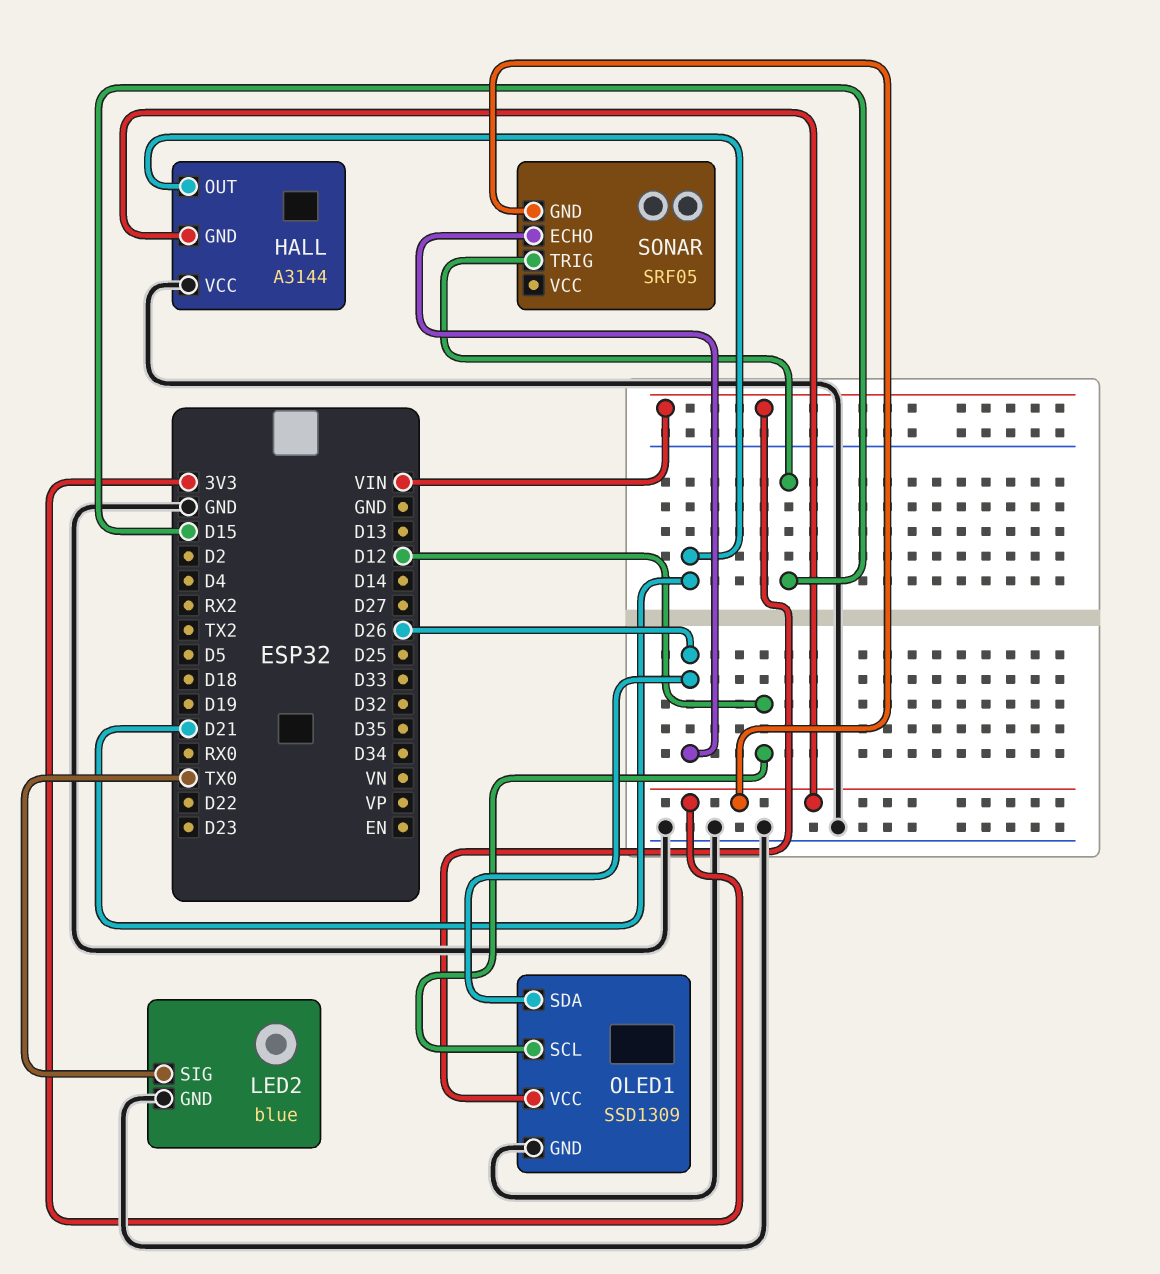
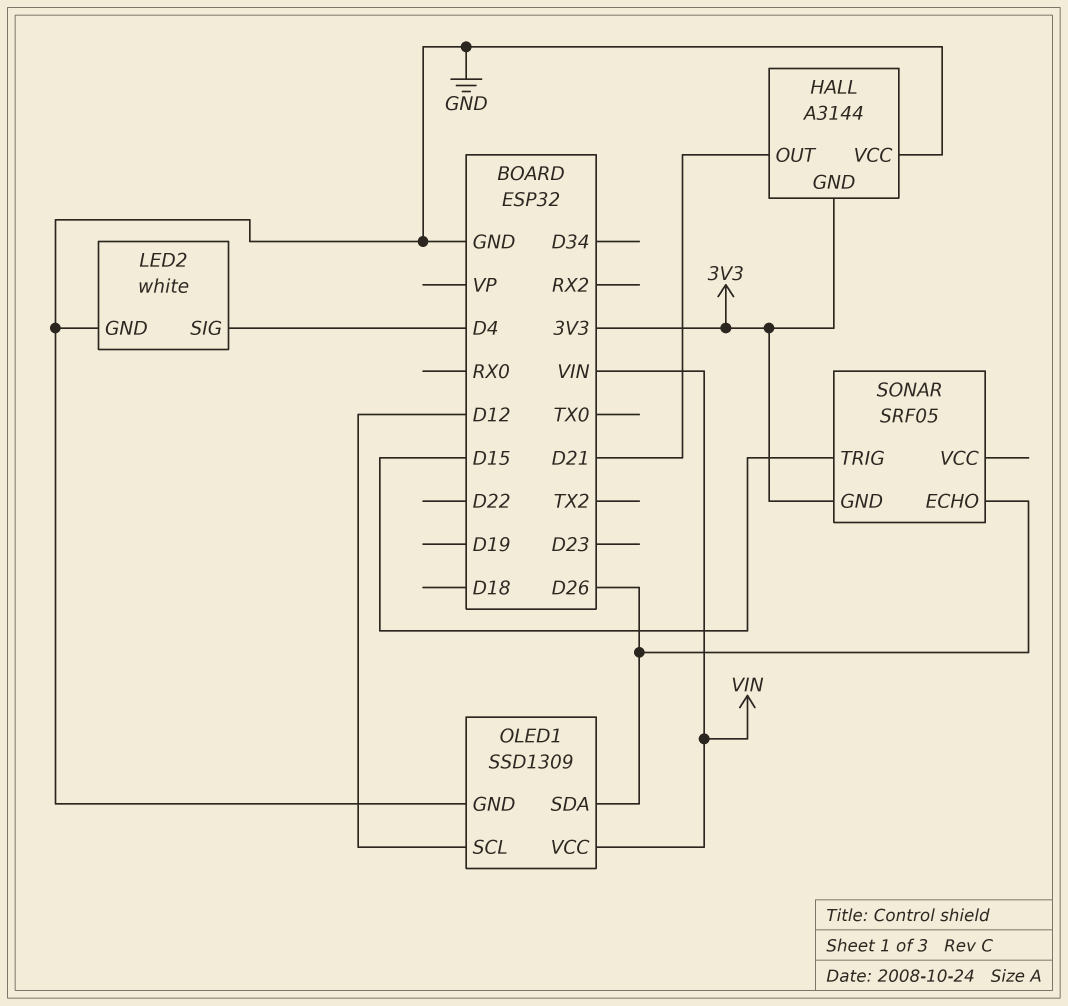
LED2: blue -> white
LED2 pin SIG: TX0 -> D4

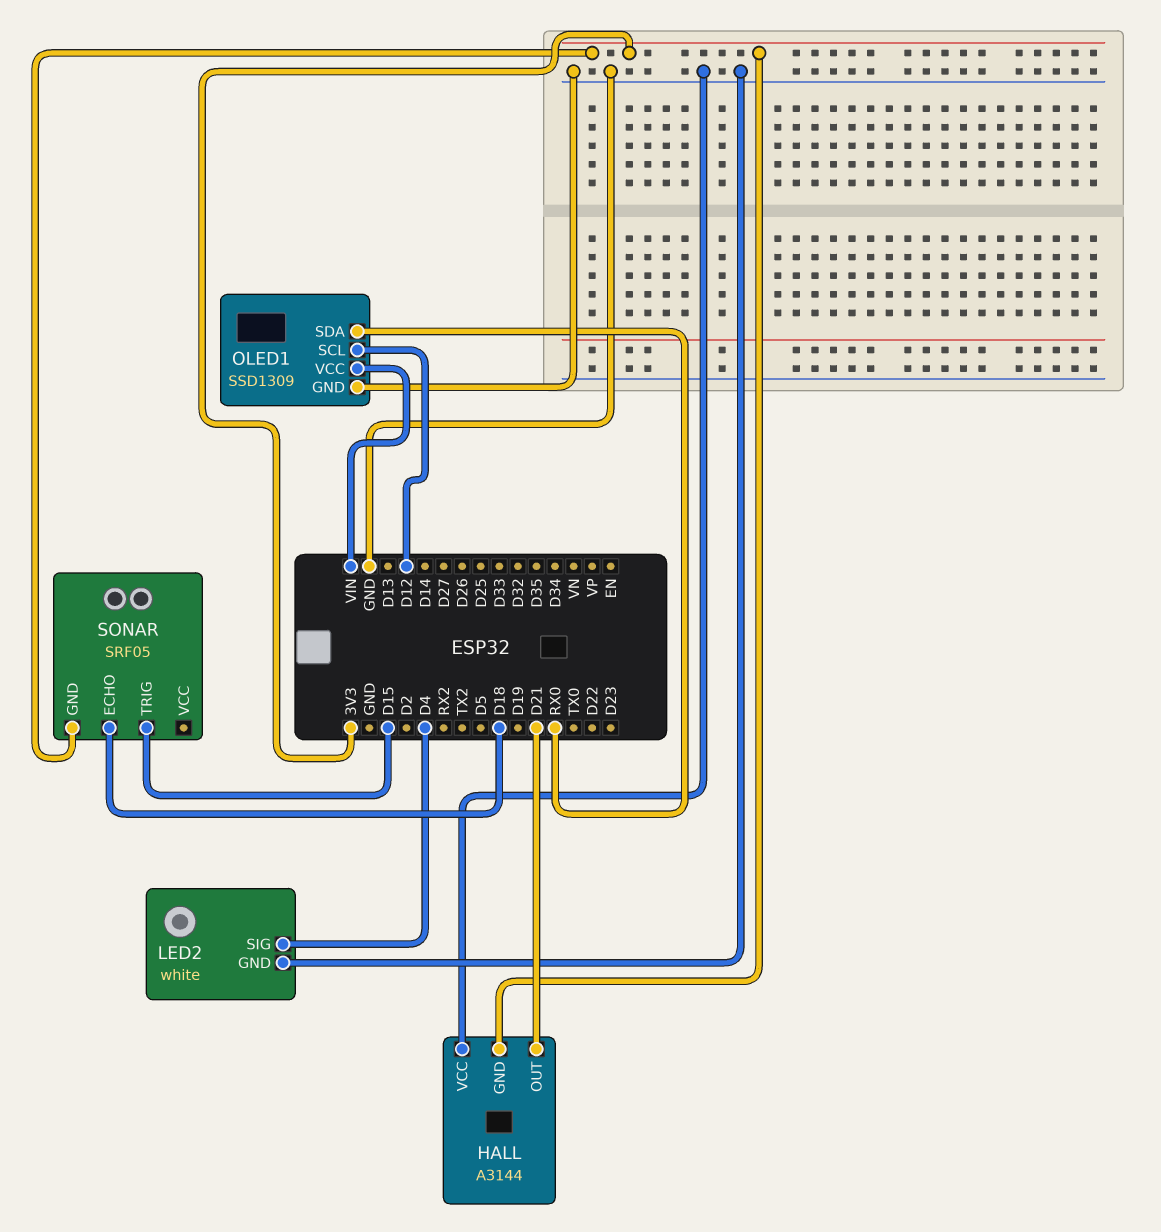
OLED1 pin SDA: D26 -> RX0
SONAR pin ECHO: D26 -> D18

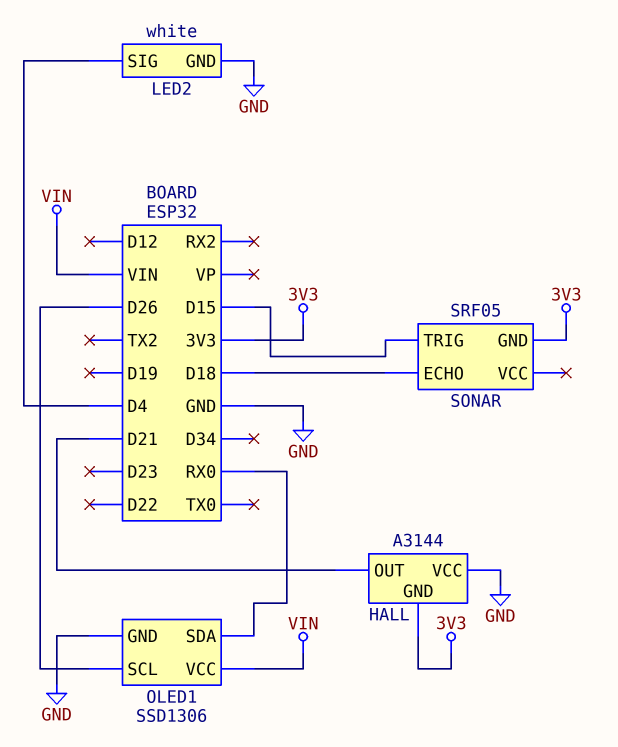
OLED1: SSD1309 -> SSD1306
OLED1 pin SCL: D12 -> D26

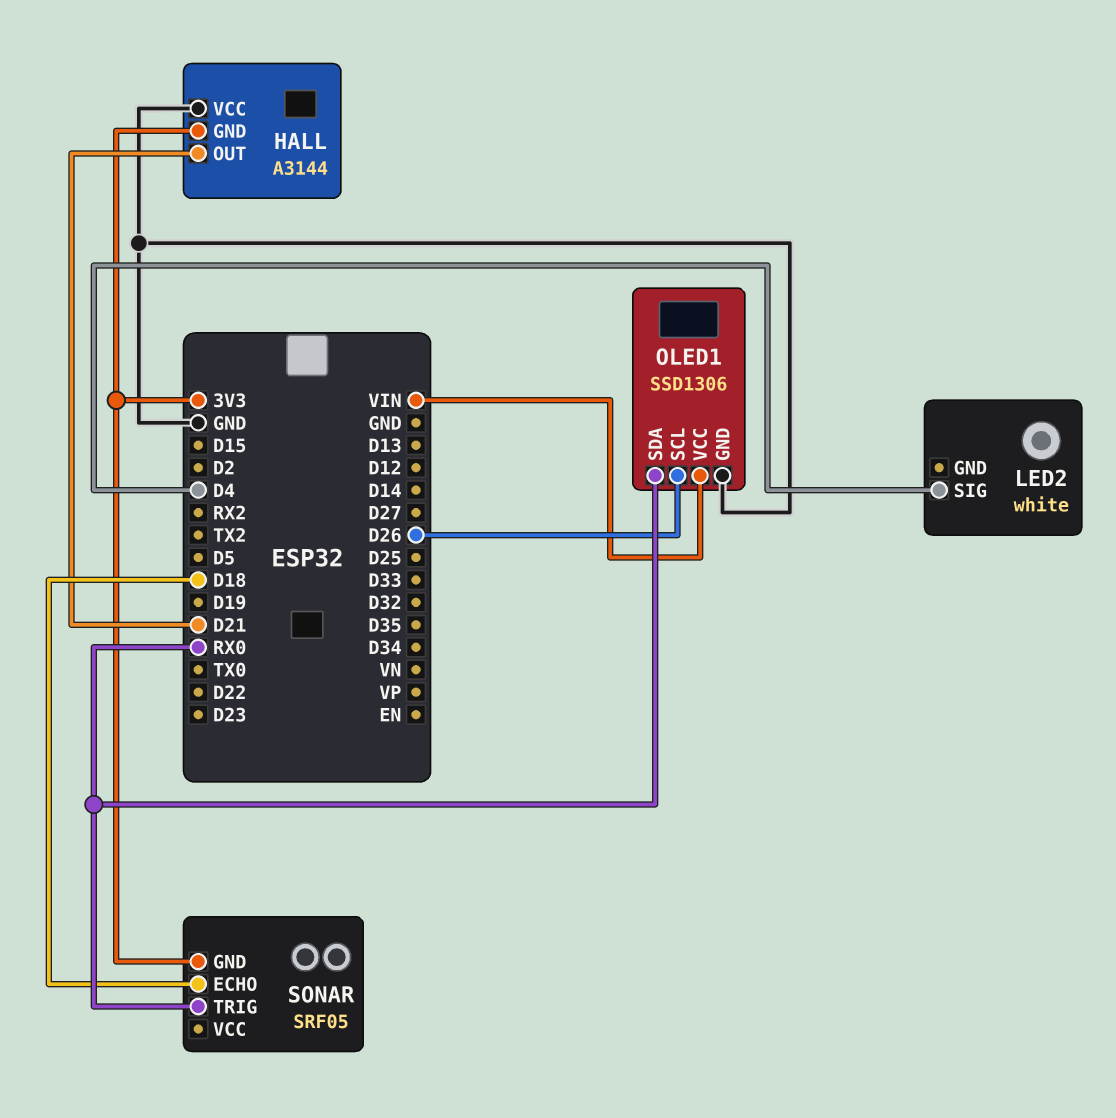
LED2 pin GND: GND -> none
SONAR pin TRIG: D15 -> RX0

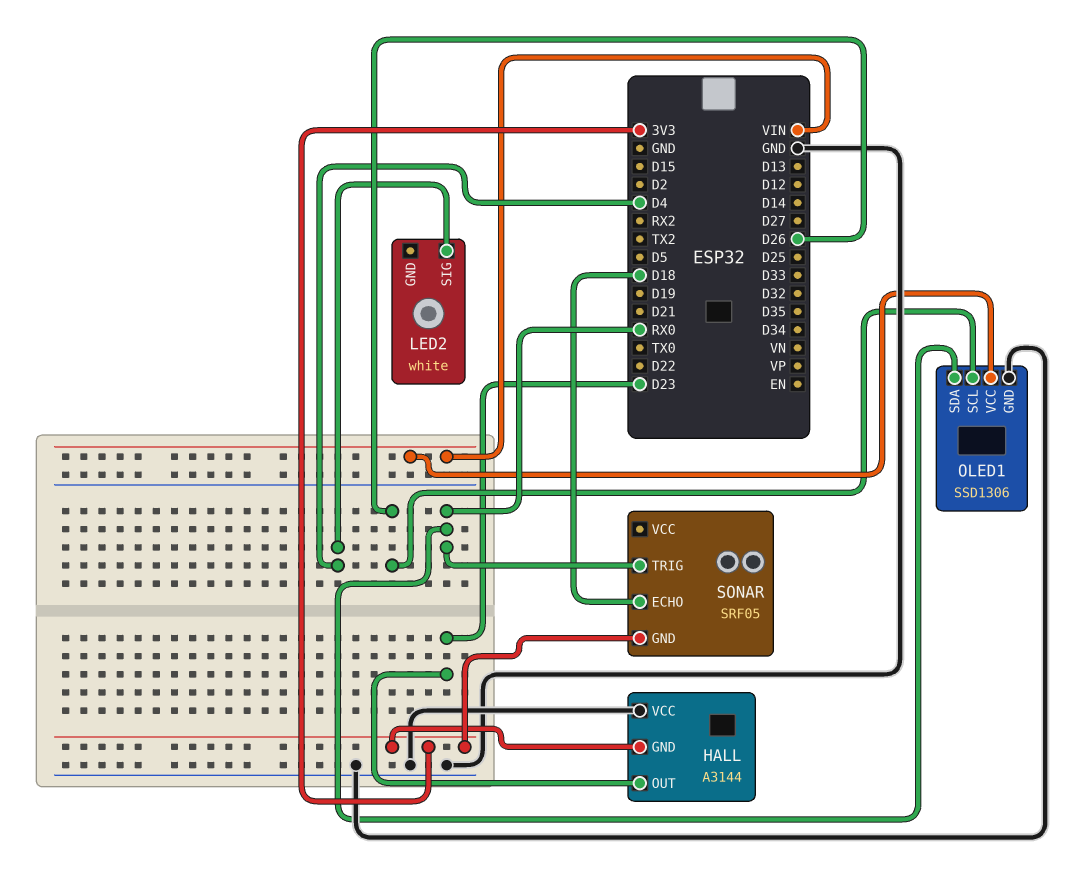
HALL pin OUT: D21 -> D23

